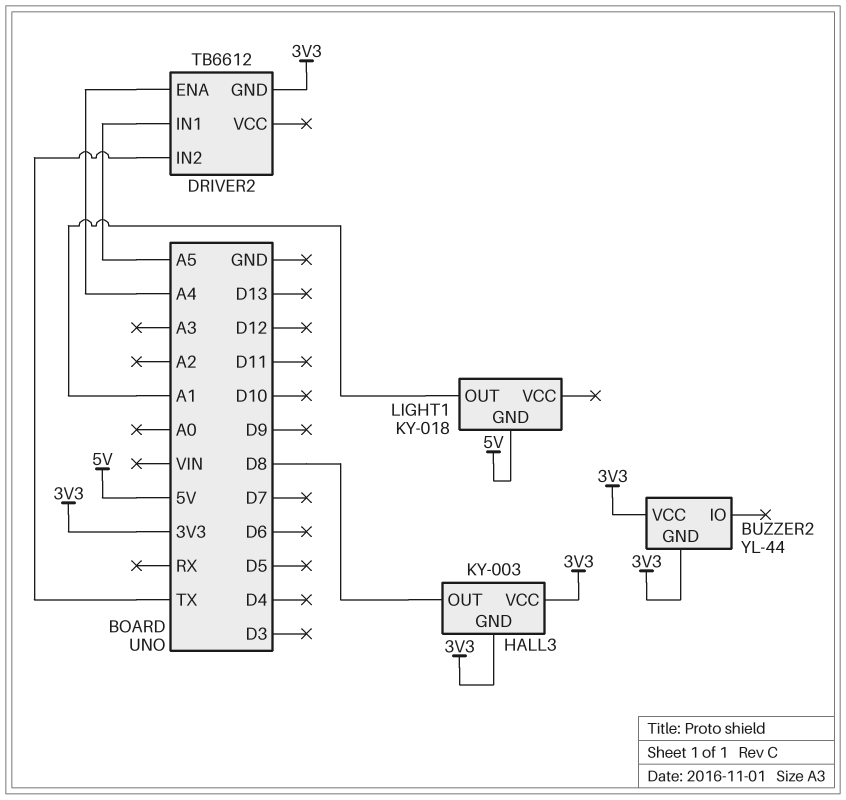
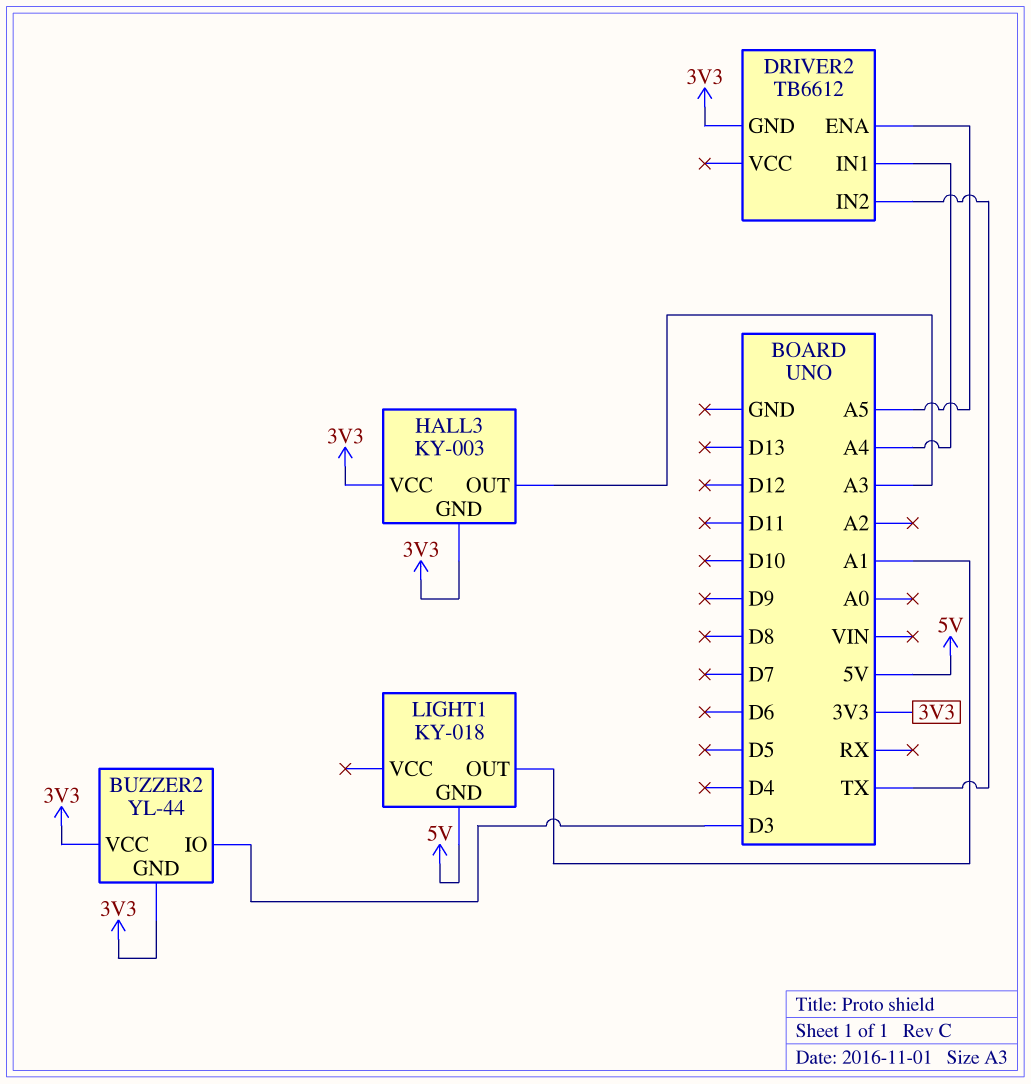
BUZZER2 pin IO: none -> D3
DRIVER2 pin ENA: A4 -> A5
DRIVER2 pin IN1: A5 -> A4
HALL3 pin OUT: D8 -> A3

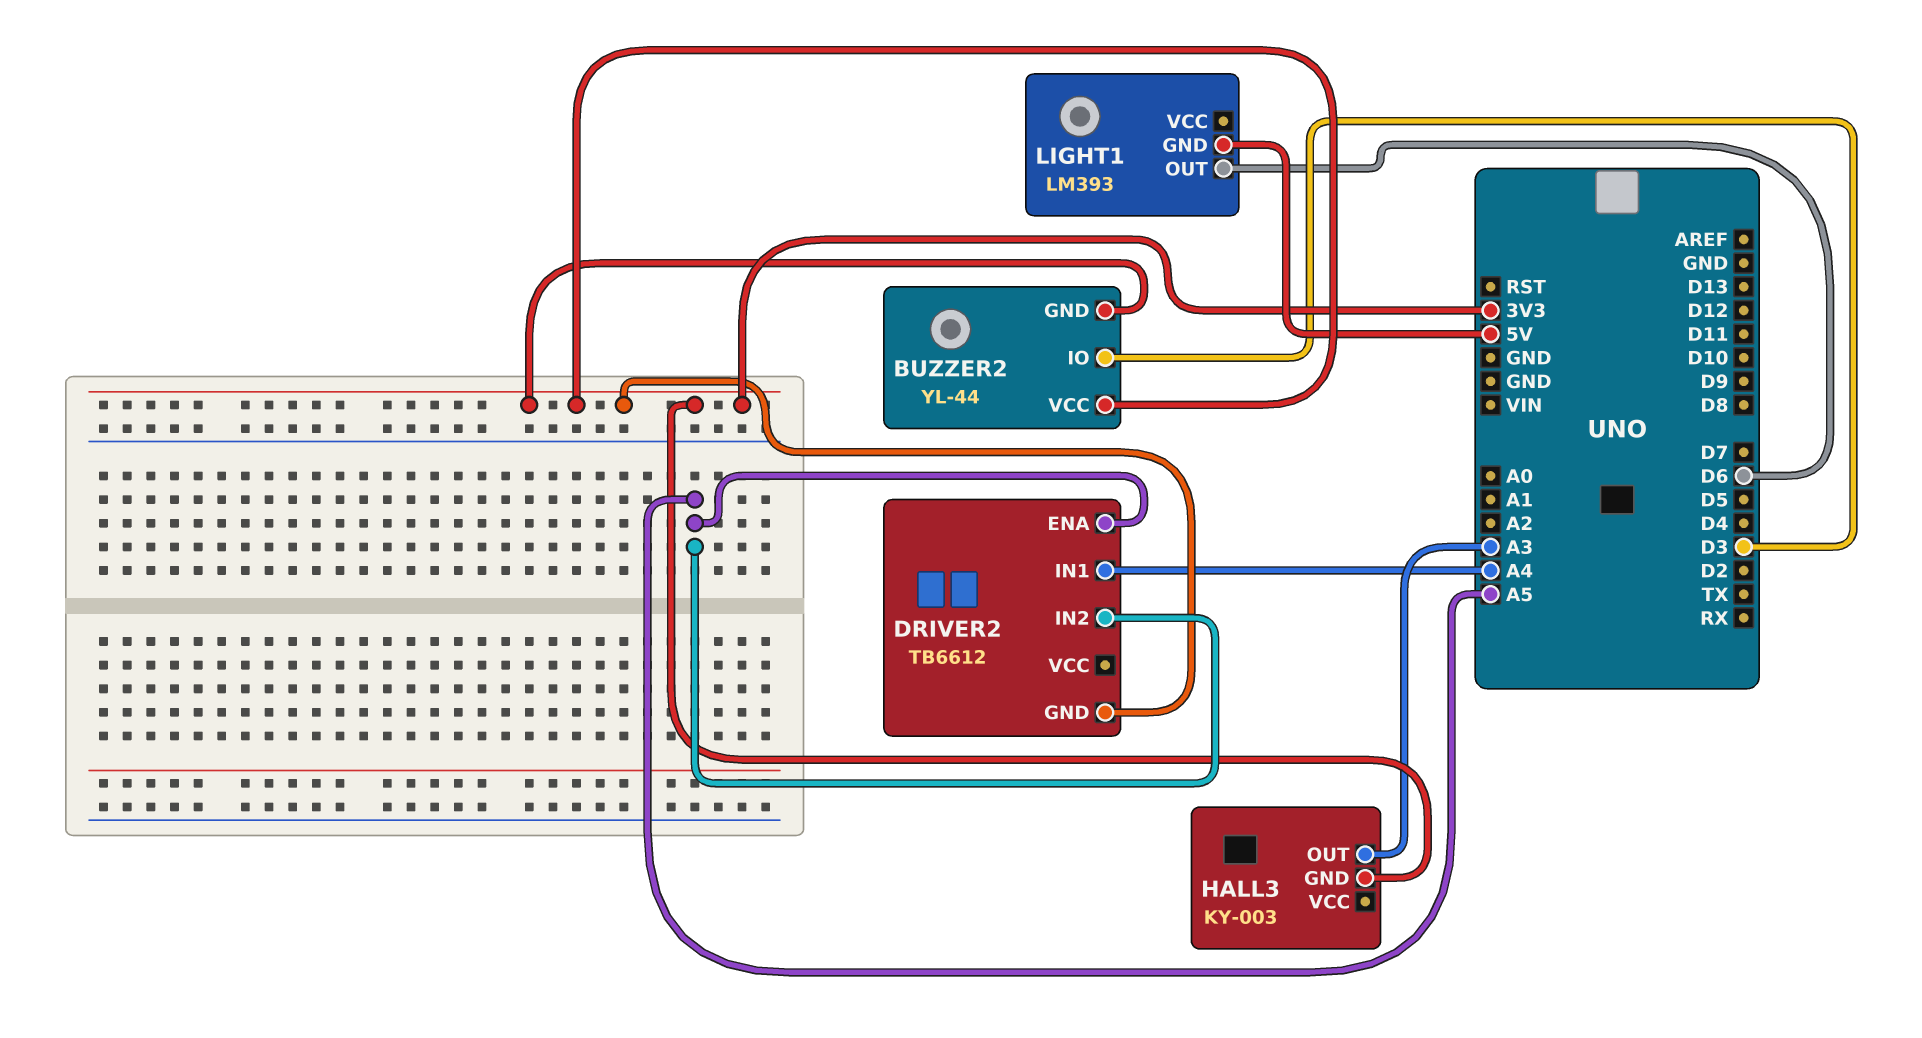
DRIVER2 pin IN2: TX -> A5
HALL3 pin VCC: 3V3 -> none
LIGHT1: KY-018 -> LM393
LIGHT1 pin OUT: A1 -> D6

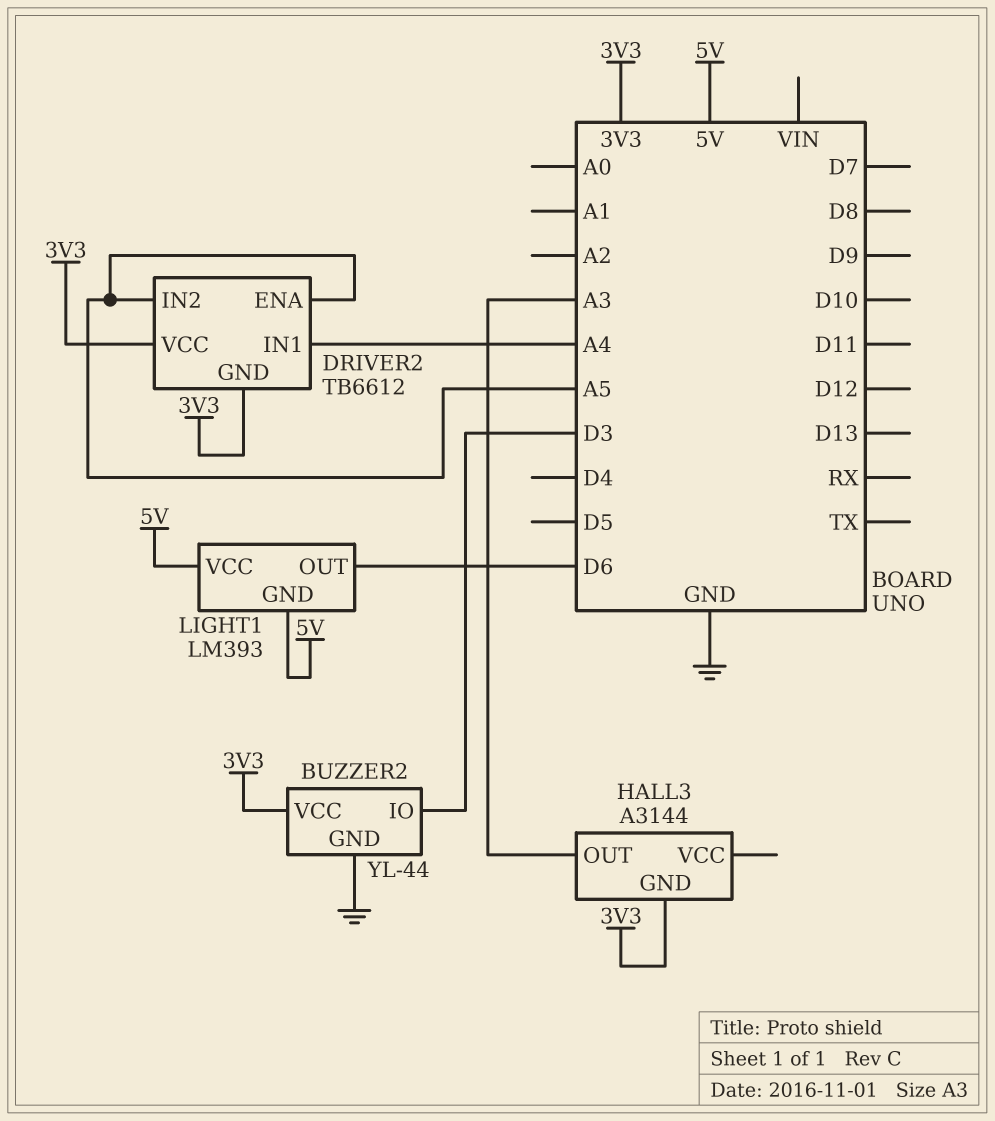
BUZZER2 pin GND: 3V3 -> GND
DRIVER2 pin VCC: none -> 3V3
HALL3: KY-003 -> A3144
LIGHT1 pin VCC: none -> 5V

